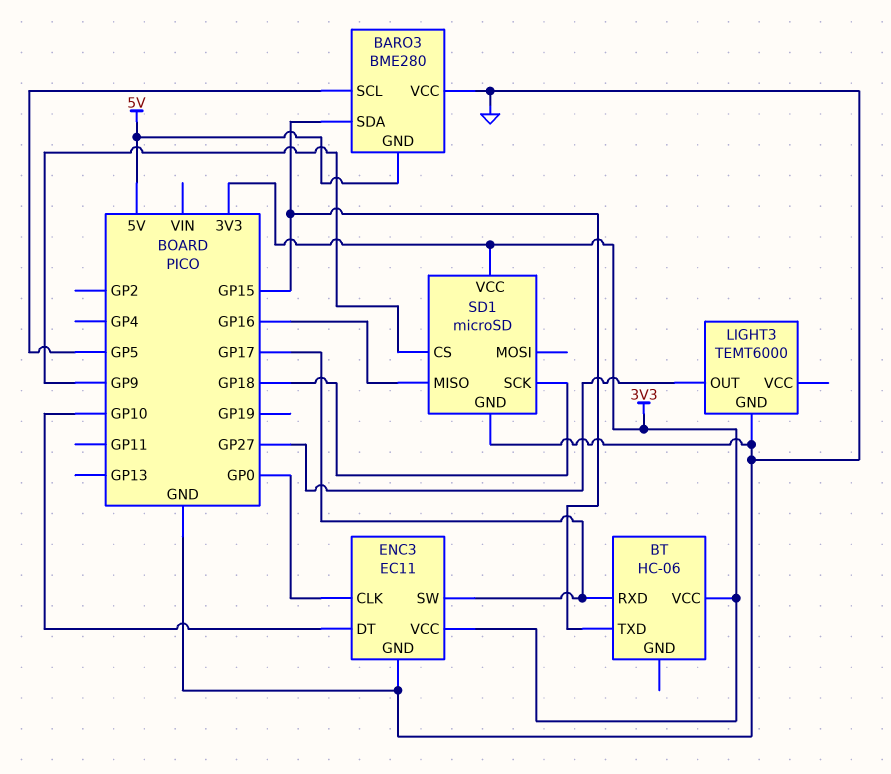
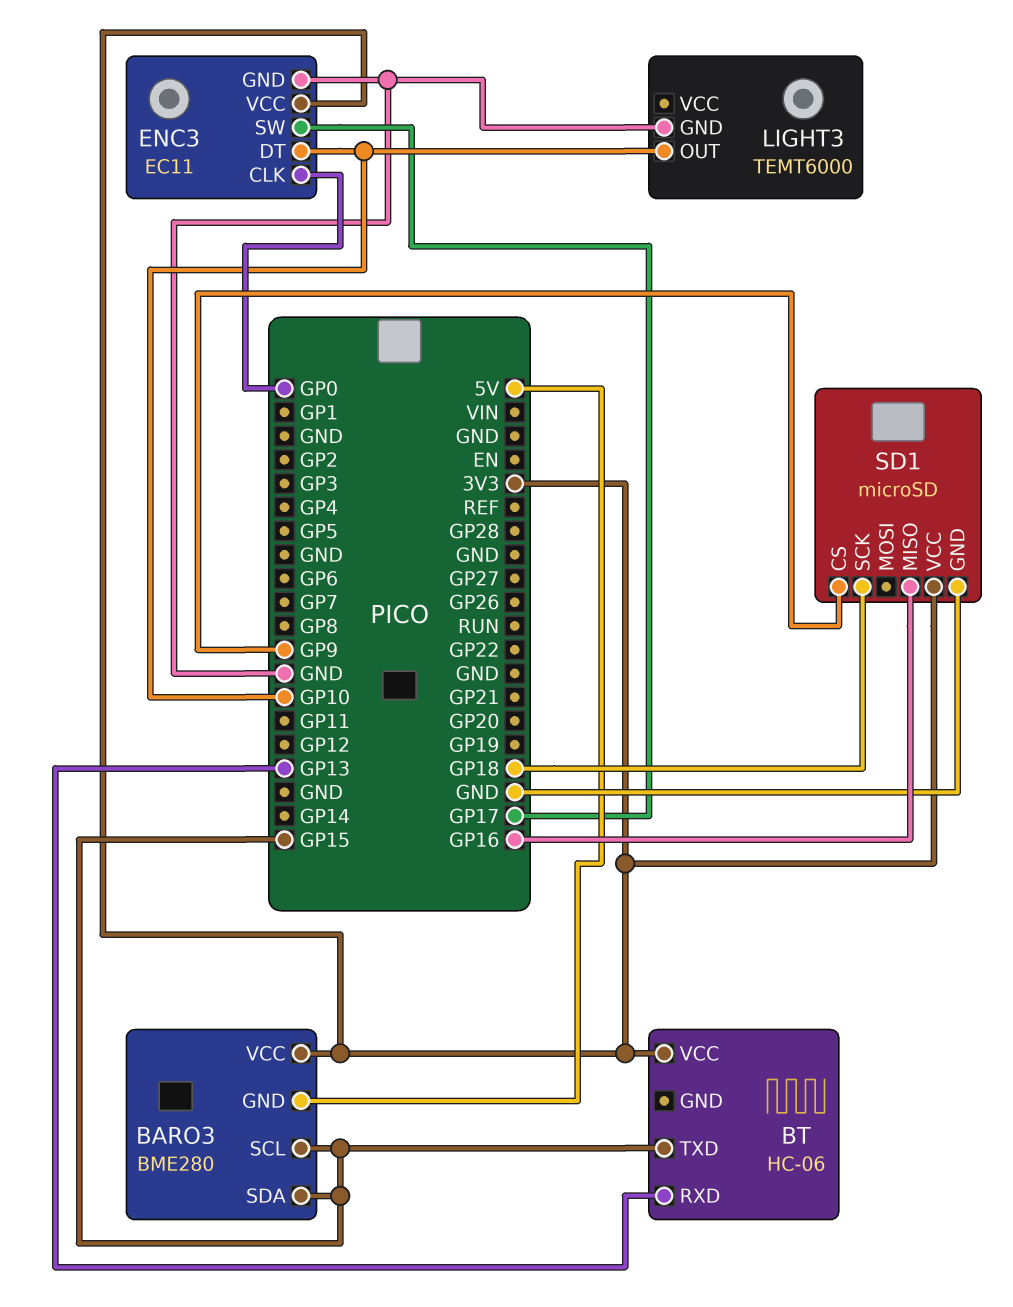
BARO3 pin SCL: GP5 -> GP15
BARO3 pin VCC: GND -> 3V3
BT pin RXD: GP17 -> GP13
LIGHT3 pin OUT: GP27 -> GP10

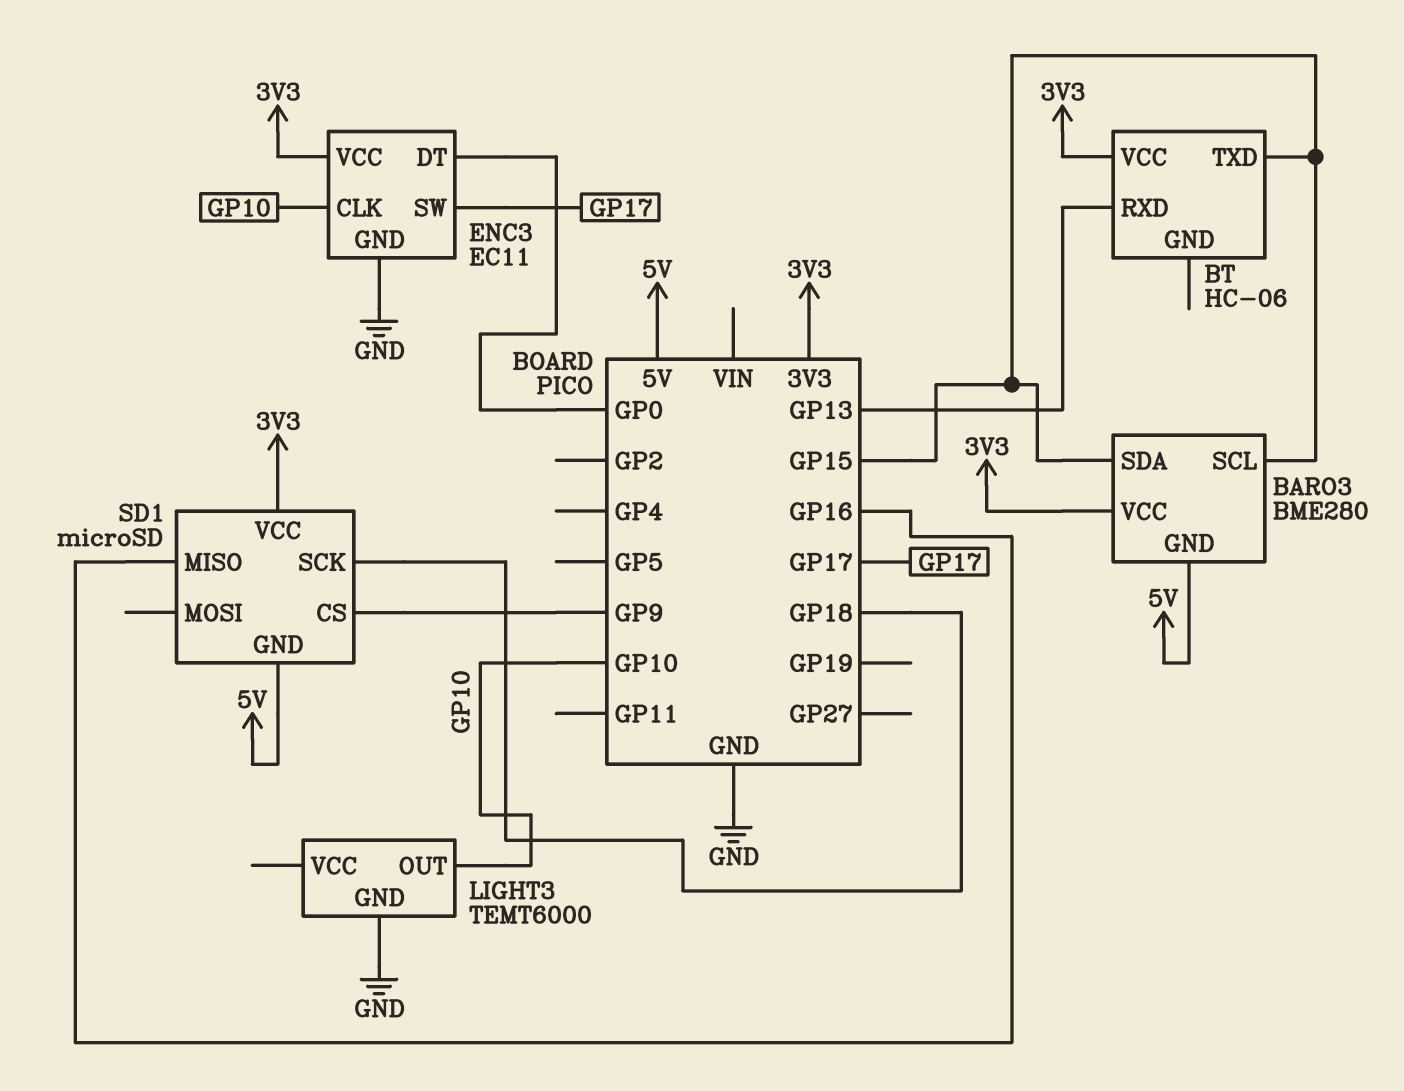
ENC3 pin CLK: GP0 -> GP10
ENC3 pin DT: GP10 -> GP0
SD1 pin GND: GND -> 5V

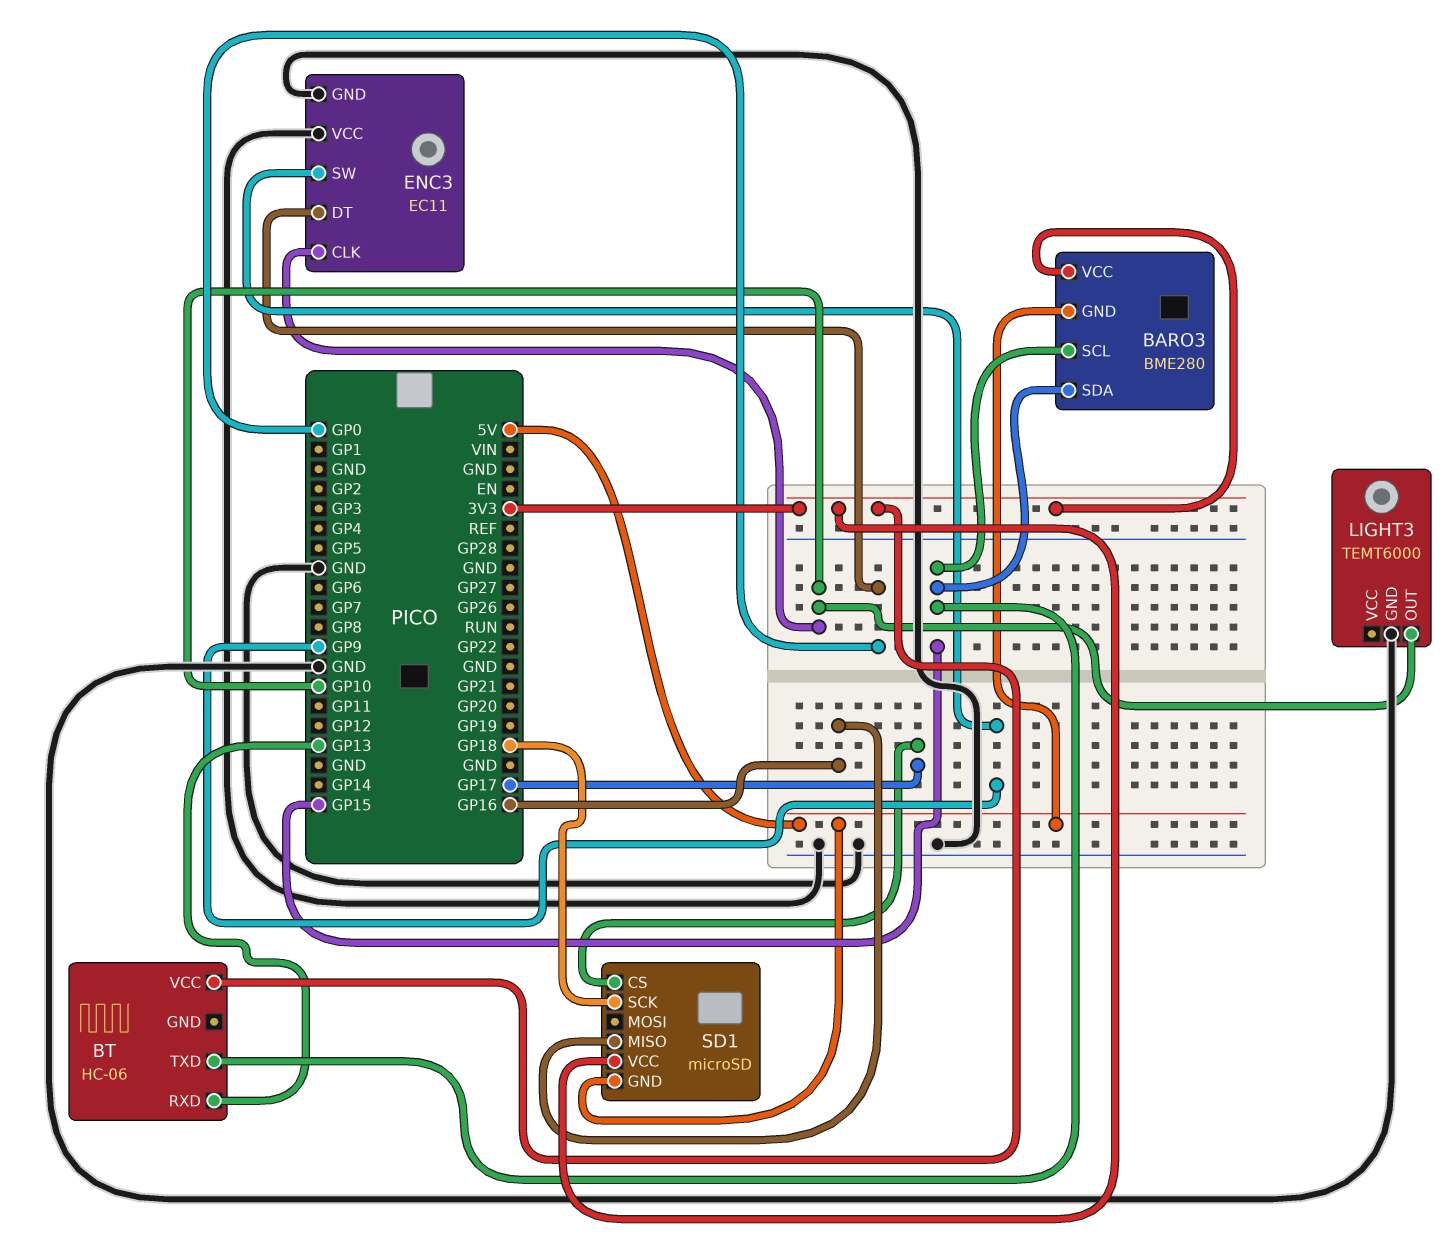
ENC3 pin SW: GP17 -> GP9
ENC3 pin VCC: 3V3 -> GND
SD1 pin CS: GP9 -> GP17

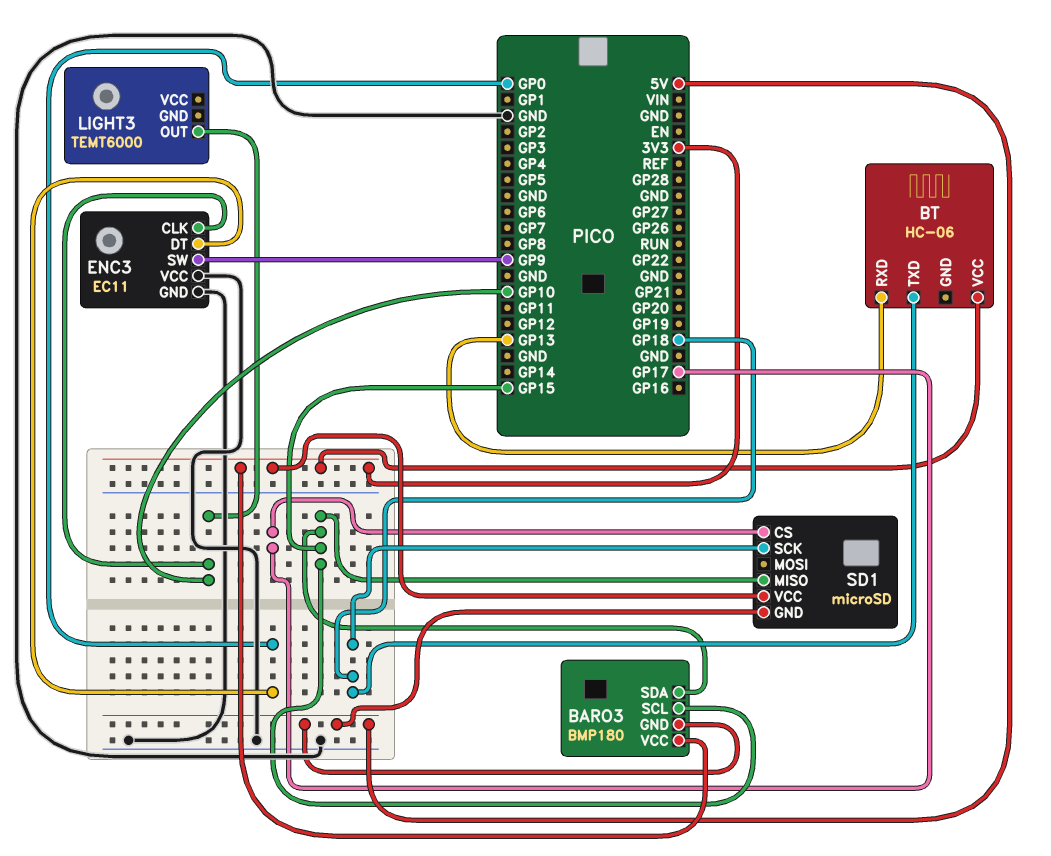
BARO3: BME280 -> BMP180
BT pin TXD: GP15 -> GP18
LIGHT3 pin GND: GND -> none
SD1 pin MISO: GP16 -> GP15

